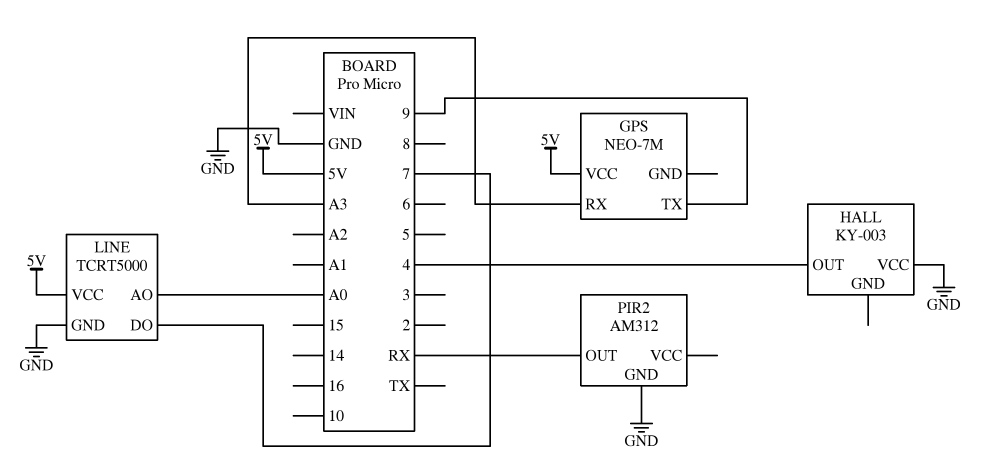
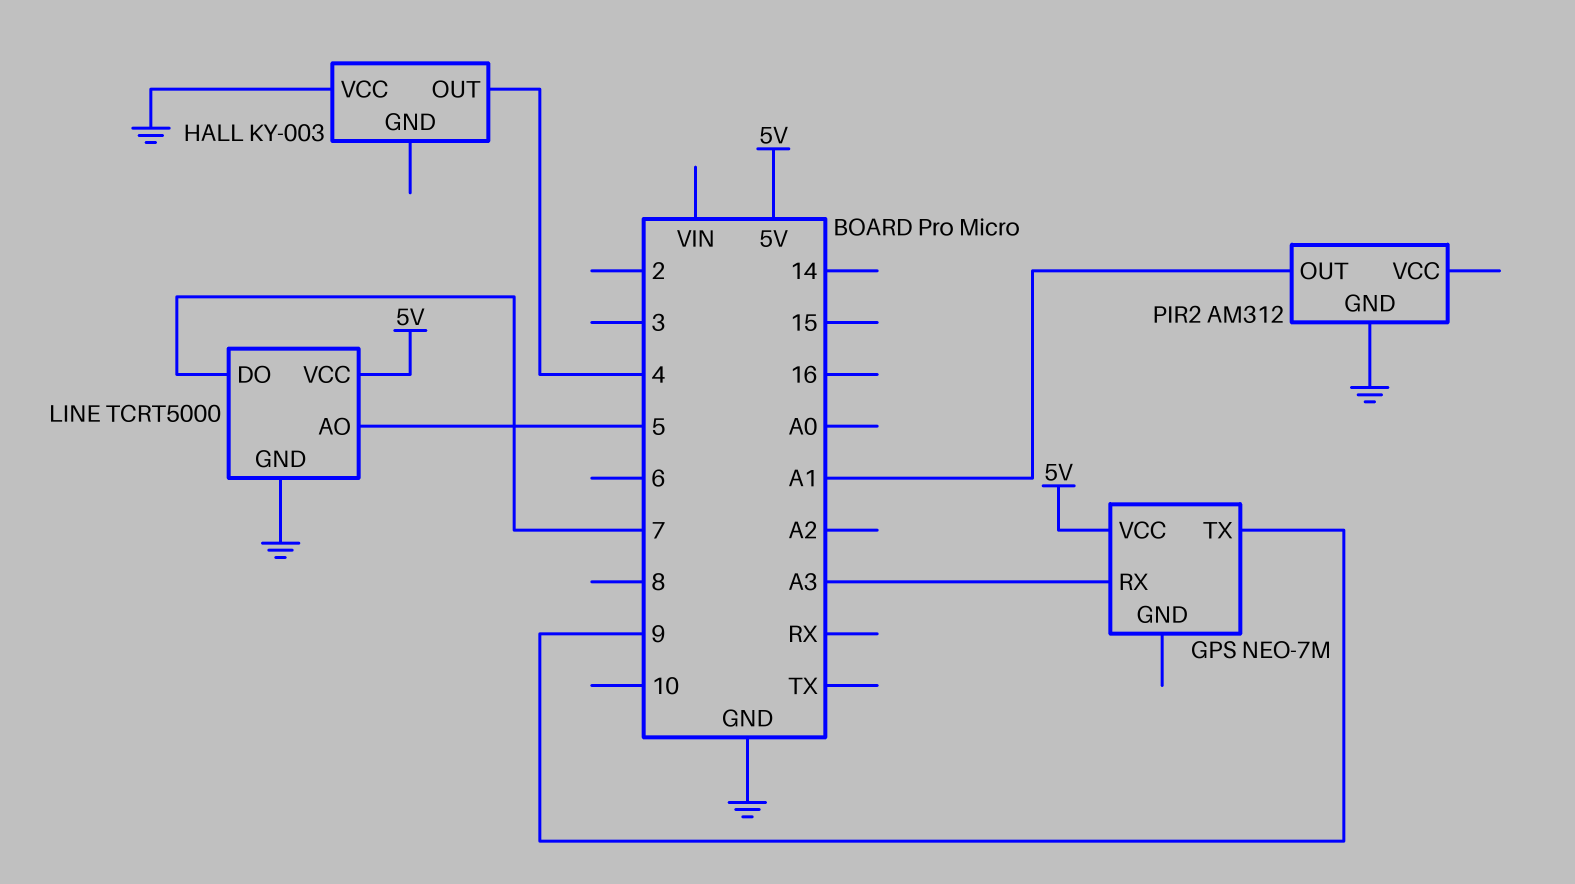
LINE pin AO: A0 -> 5
PIR2 pin OUT: RX -> A1

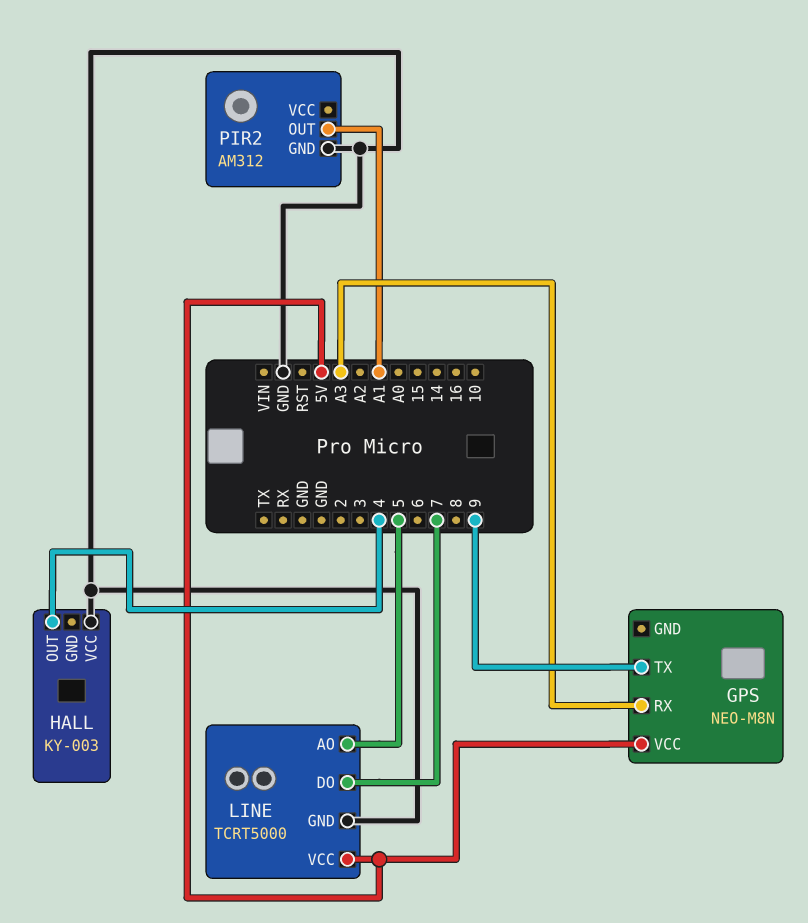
GPS: NEO-7M -> NEO-M8N

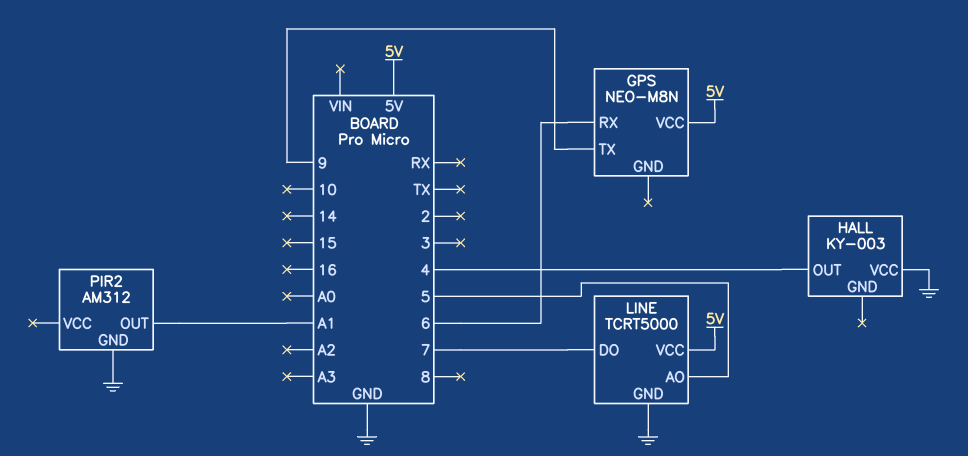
GPS pin RX: A3 -> 6

